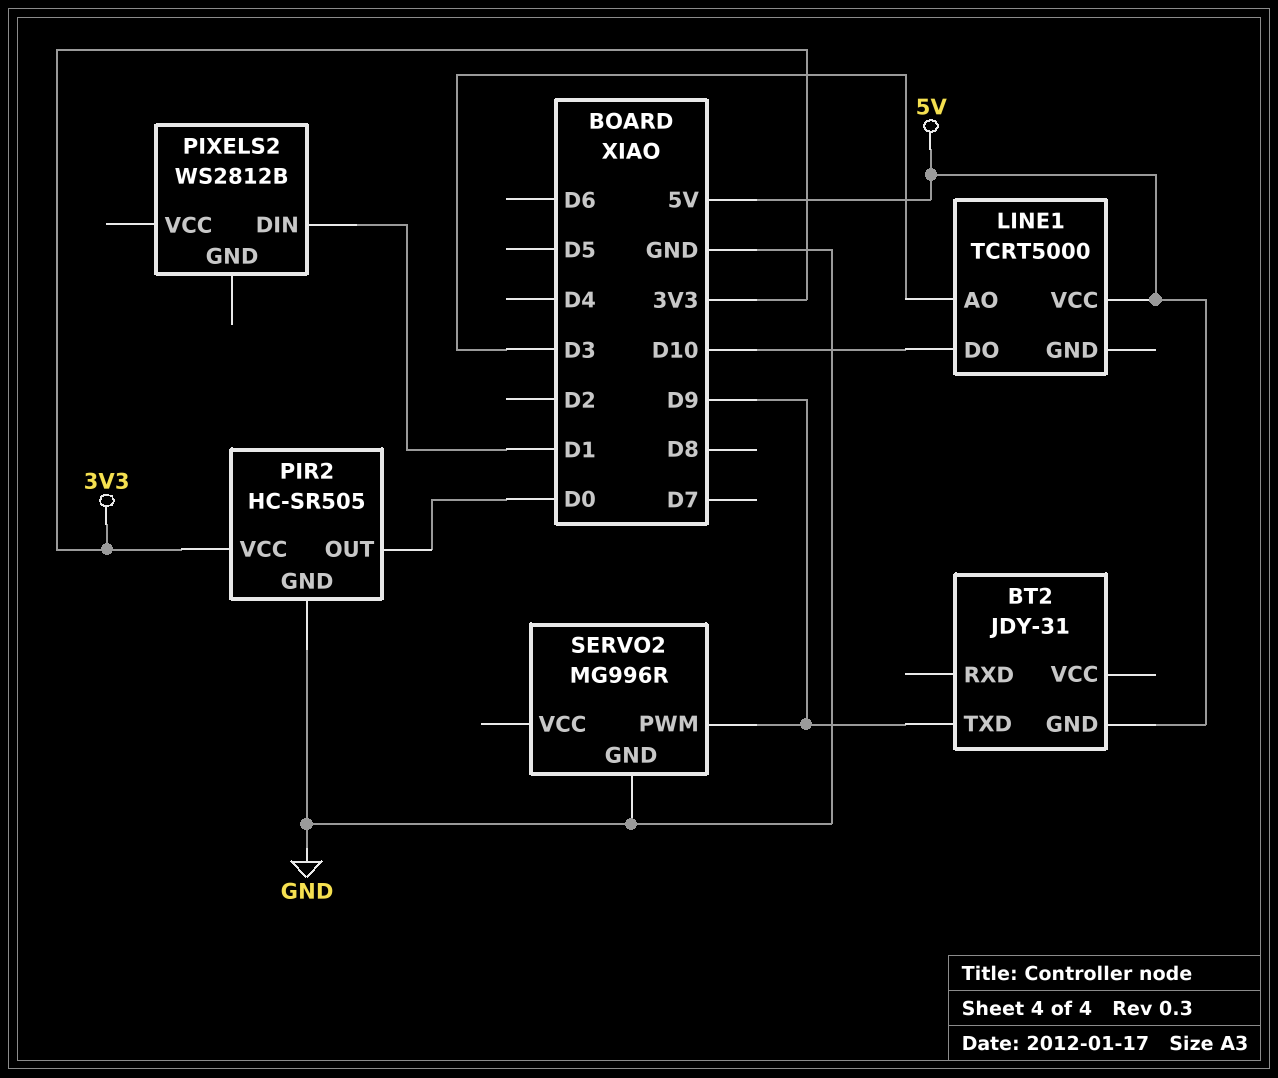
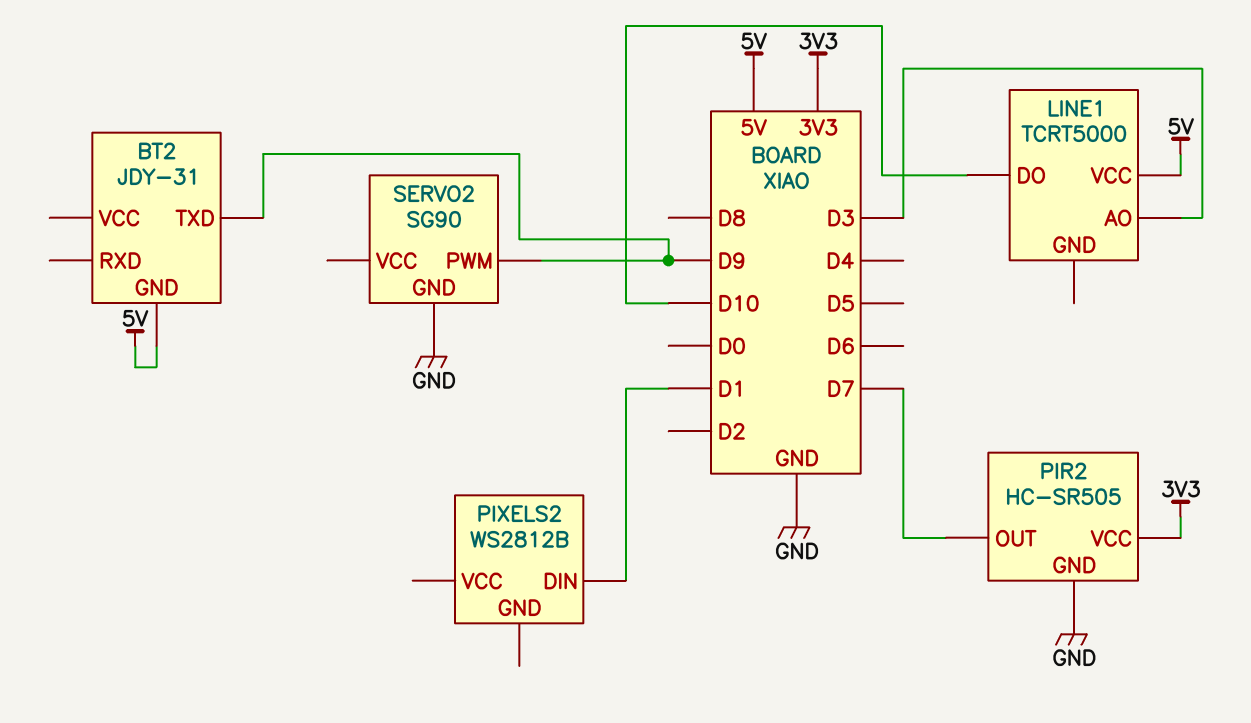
PIR2 pin OUT: D0 -> D7
SERVO2: MG996R -> SG90

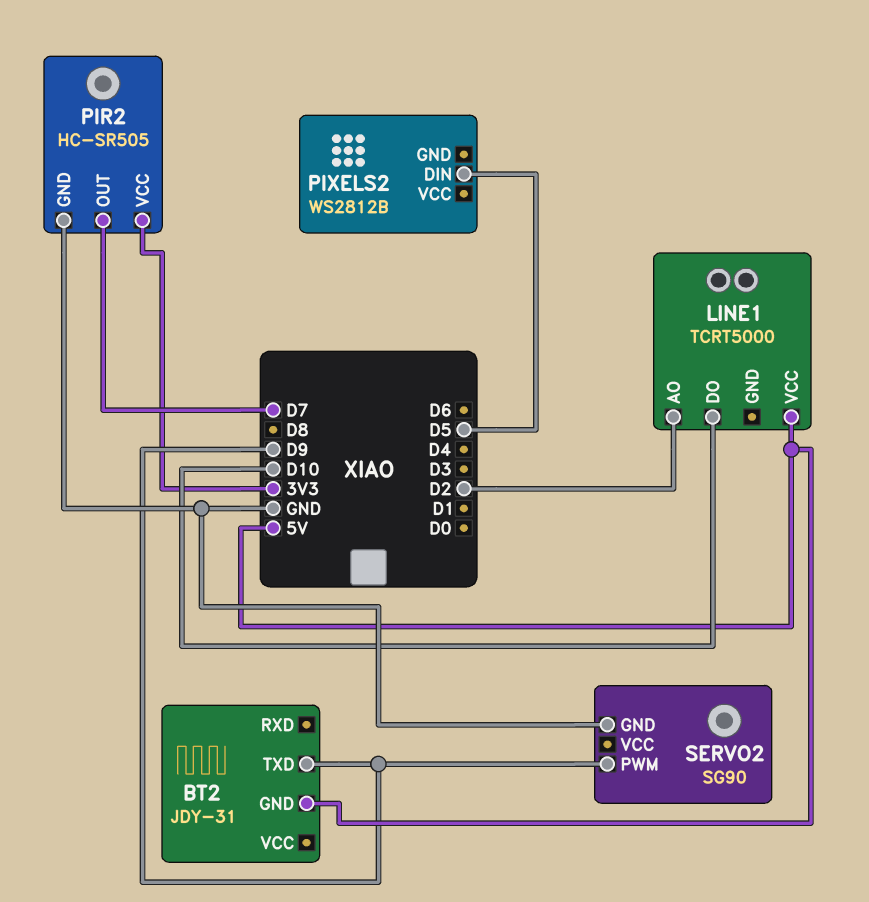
LINE1 pin AO: D3 -> D2
PIXELS2 pin DIN: D1 -> D5

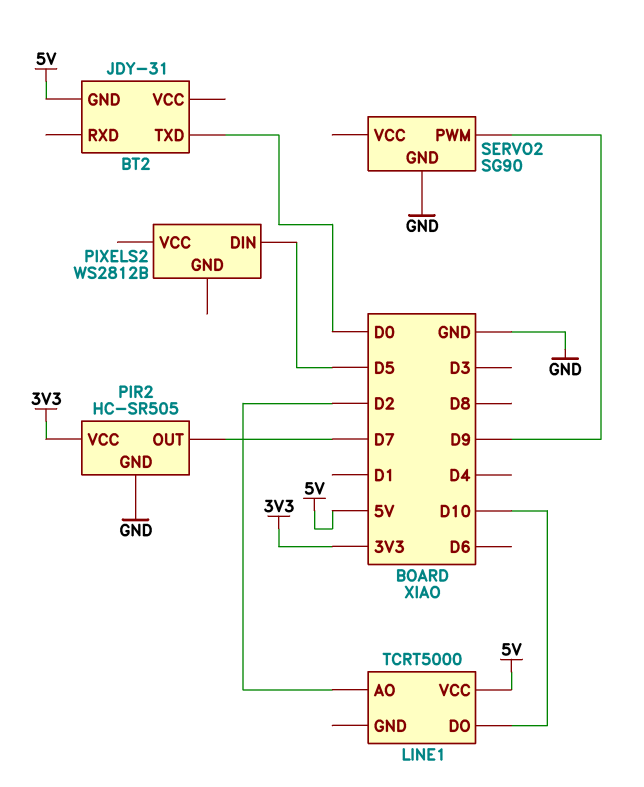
BT2 pin TXD: D9 -> D0

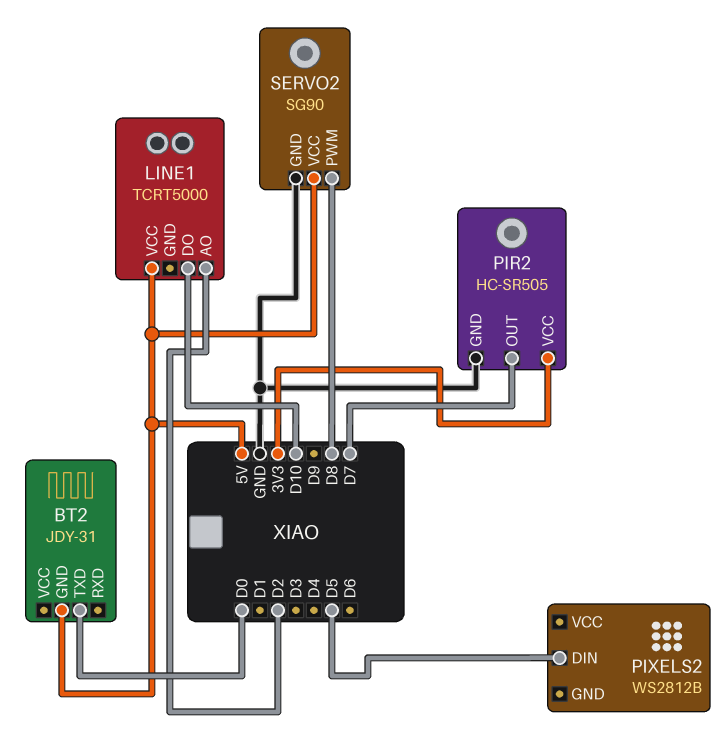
SERVO2 pin PWM: D9 -> D8
SERVO2 pin VCC: none -> 5V

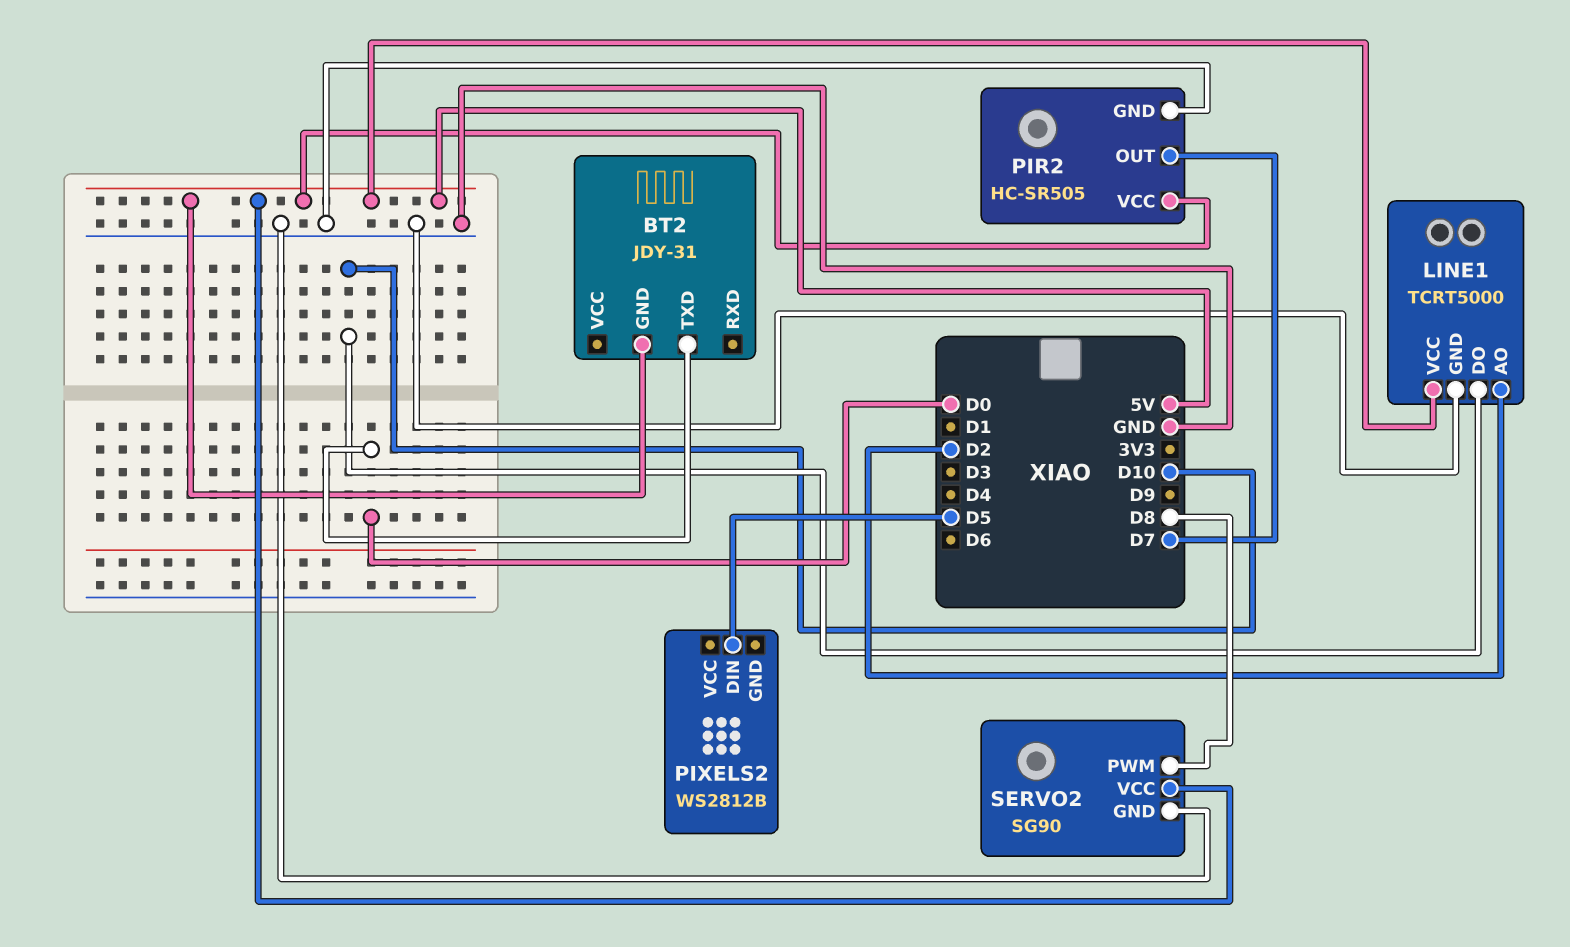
LINE1 pin GND: none -> GND
PIR2 pin VCC: 3V3 -> 5V

